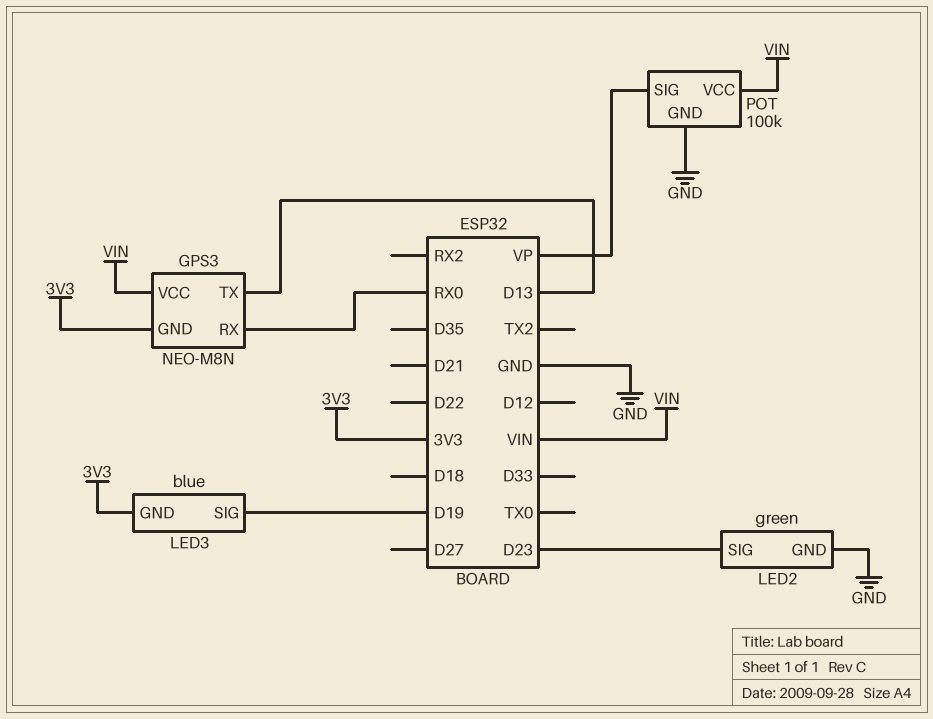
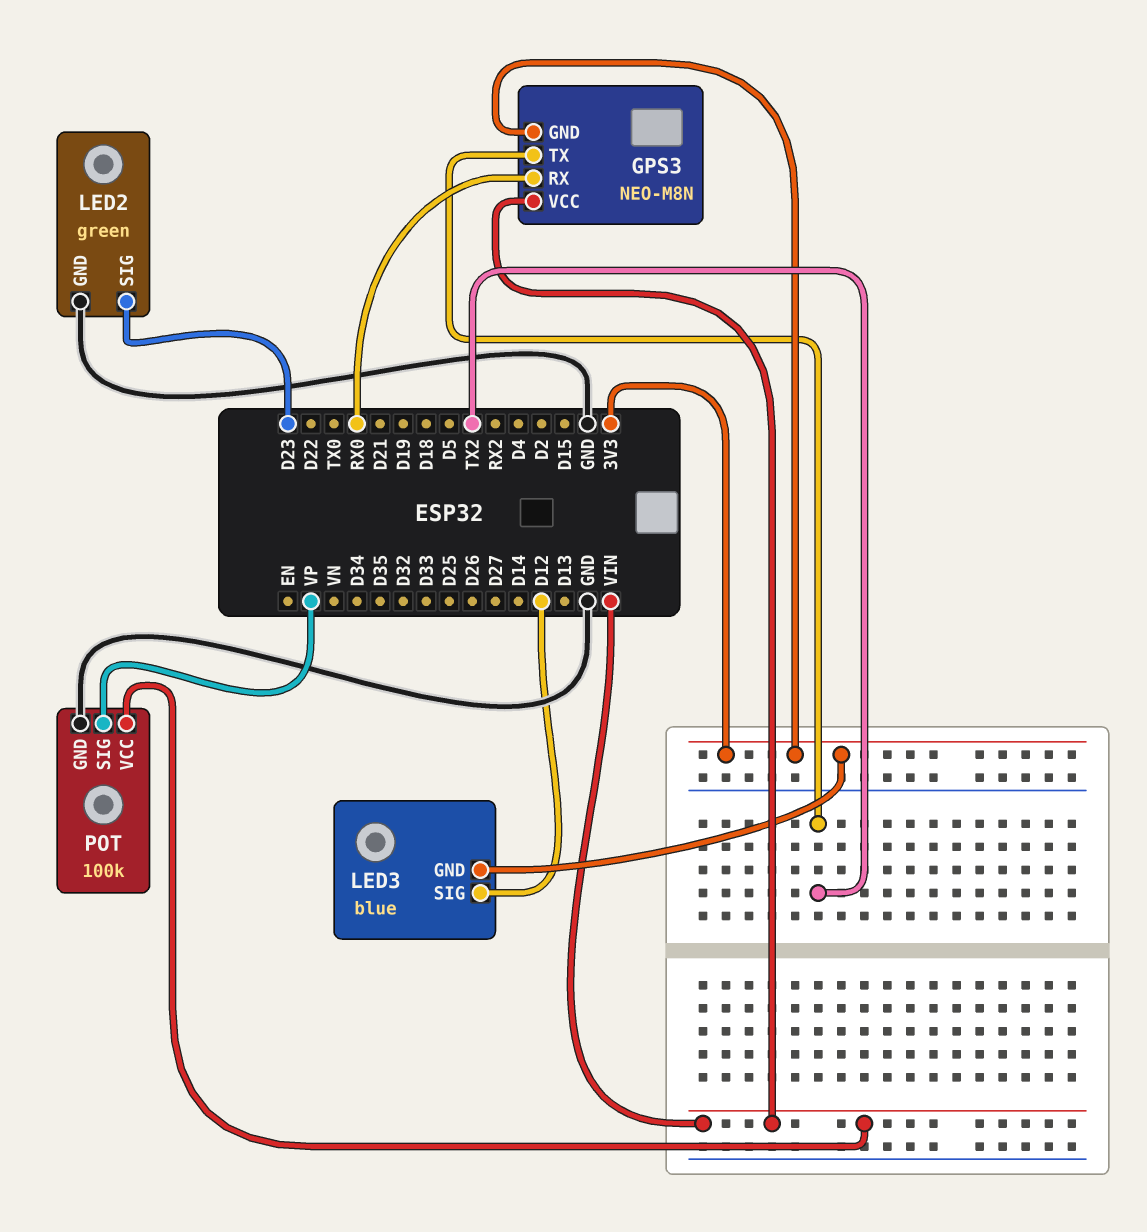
GPS3 pin TX: D13 -> TX2
LED3 pin SIG: D19 -> D12

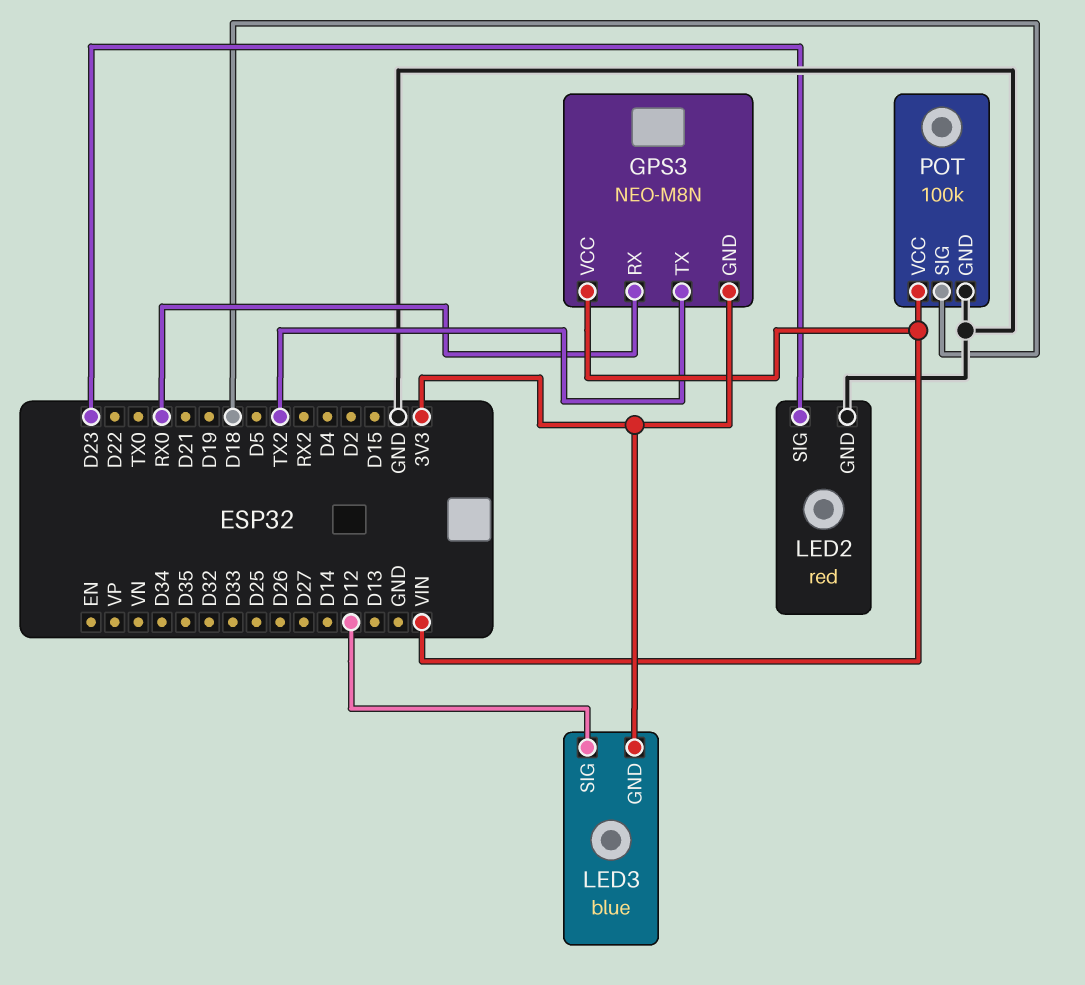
LED2: green -> red
POT pin SIG: VP -> D18

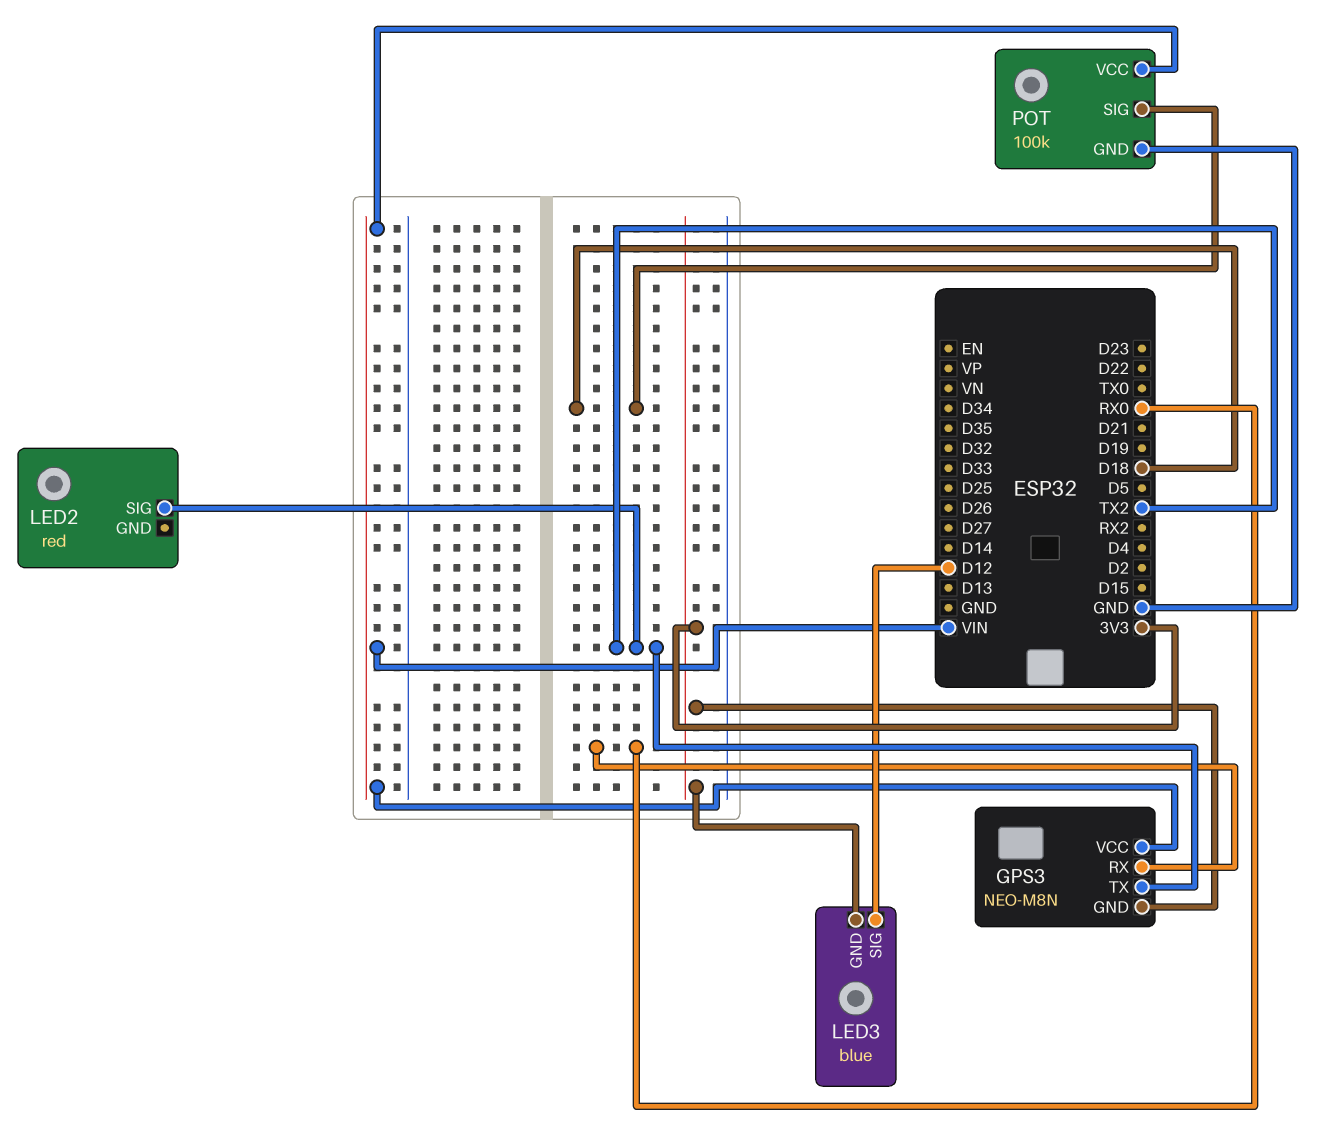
LED2 pin GND: GND -> none
LED2 pin SIG: D23 -> TX2

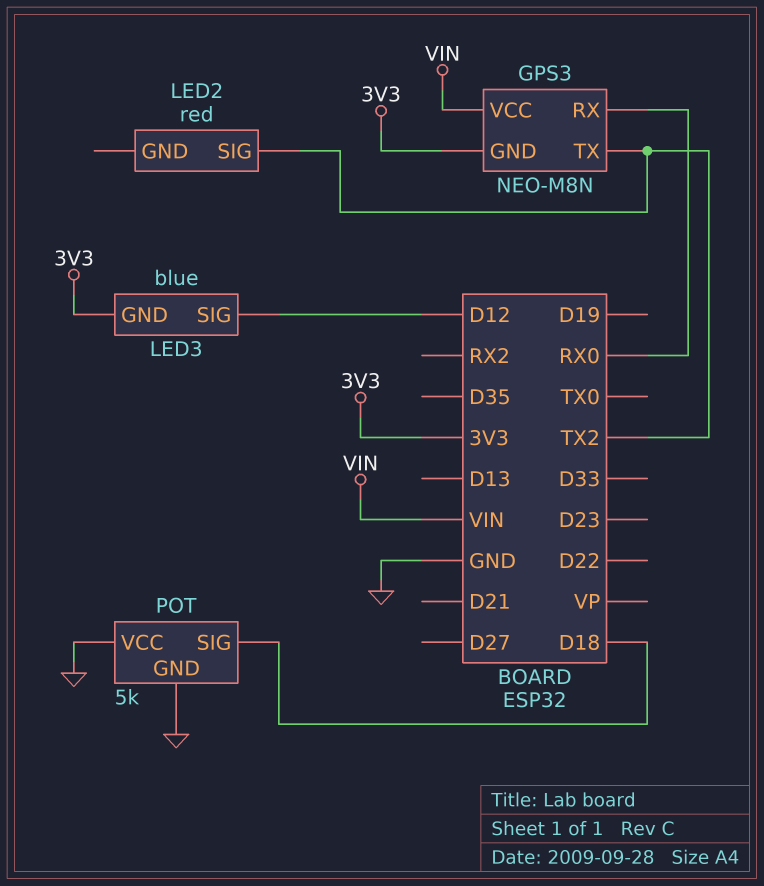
POT: 100k -> 5k
POT pin VCC: VIN -> GND

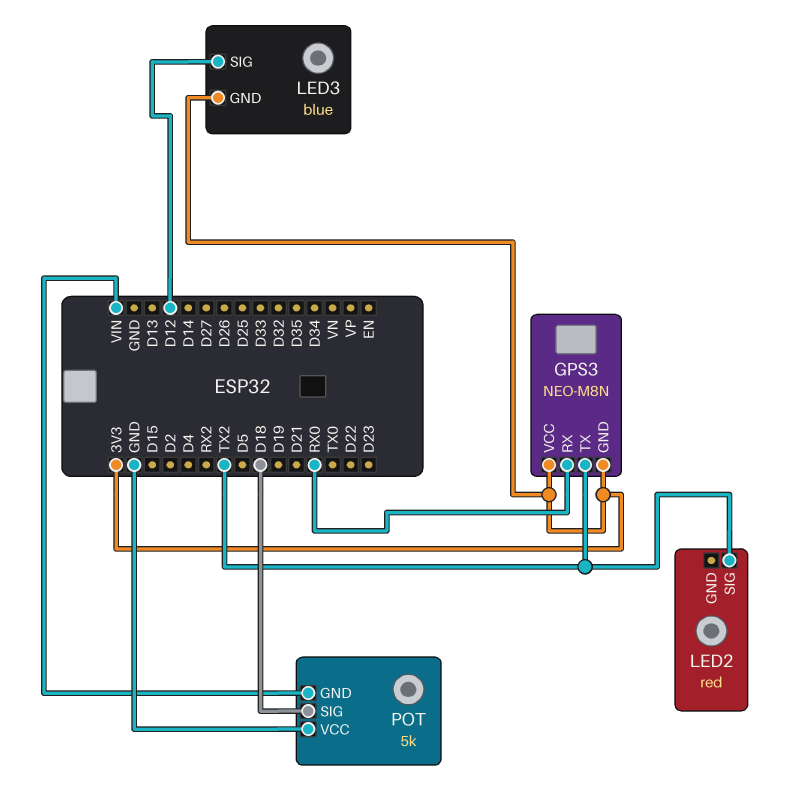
GPS3 pin VCC: VIN -> 3V3
POT pin GND: GND -> VIN

